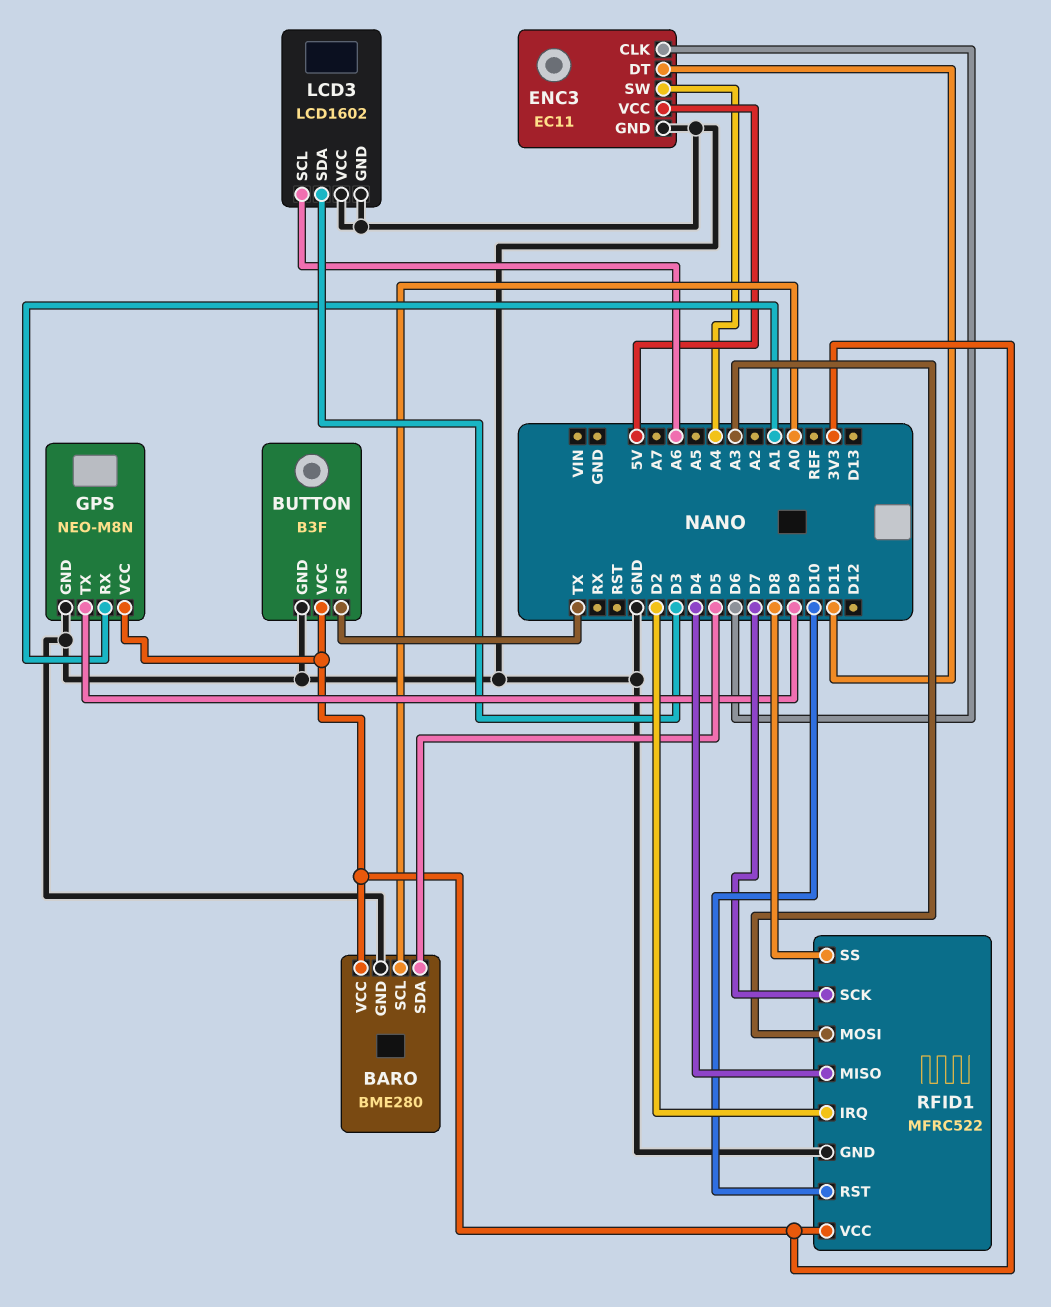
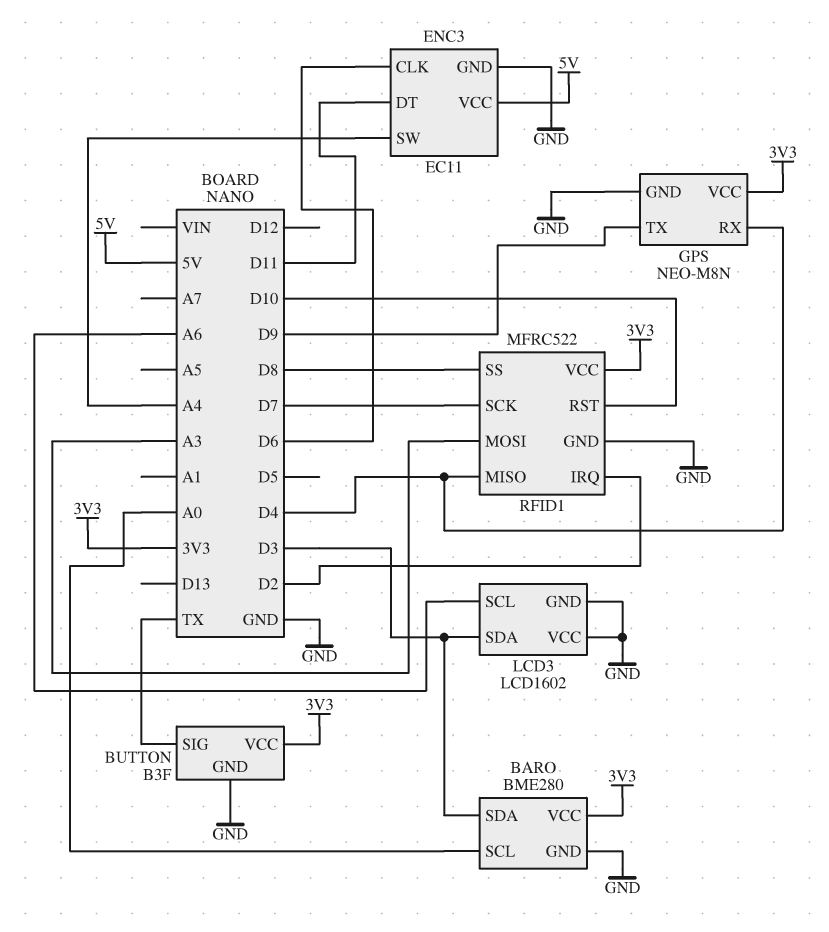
BARO pin SDA: D5 -> D3
GPS pin RX: A1 -> D4

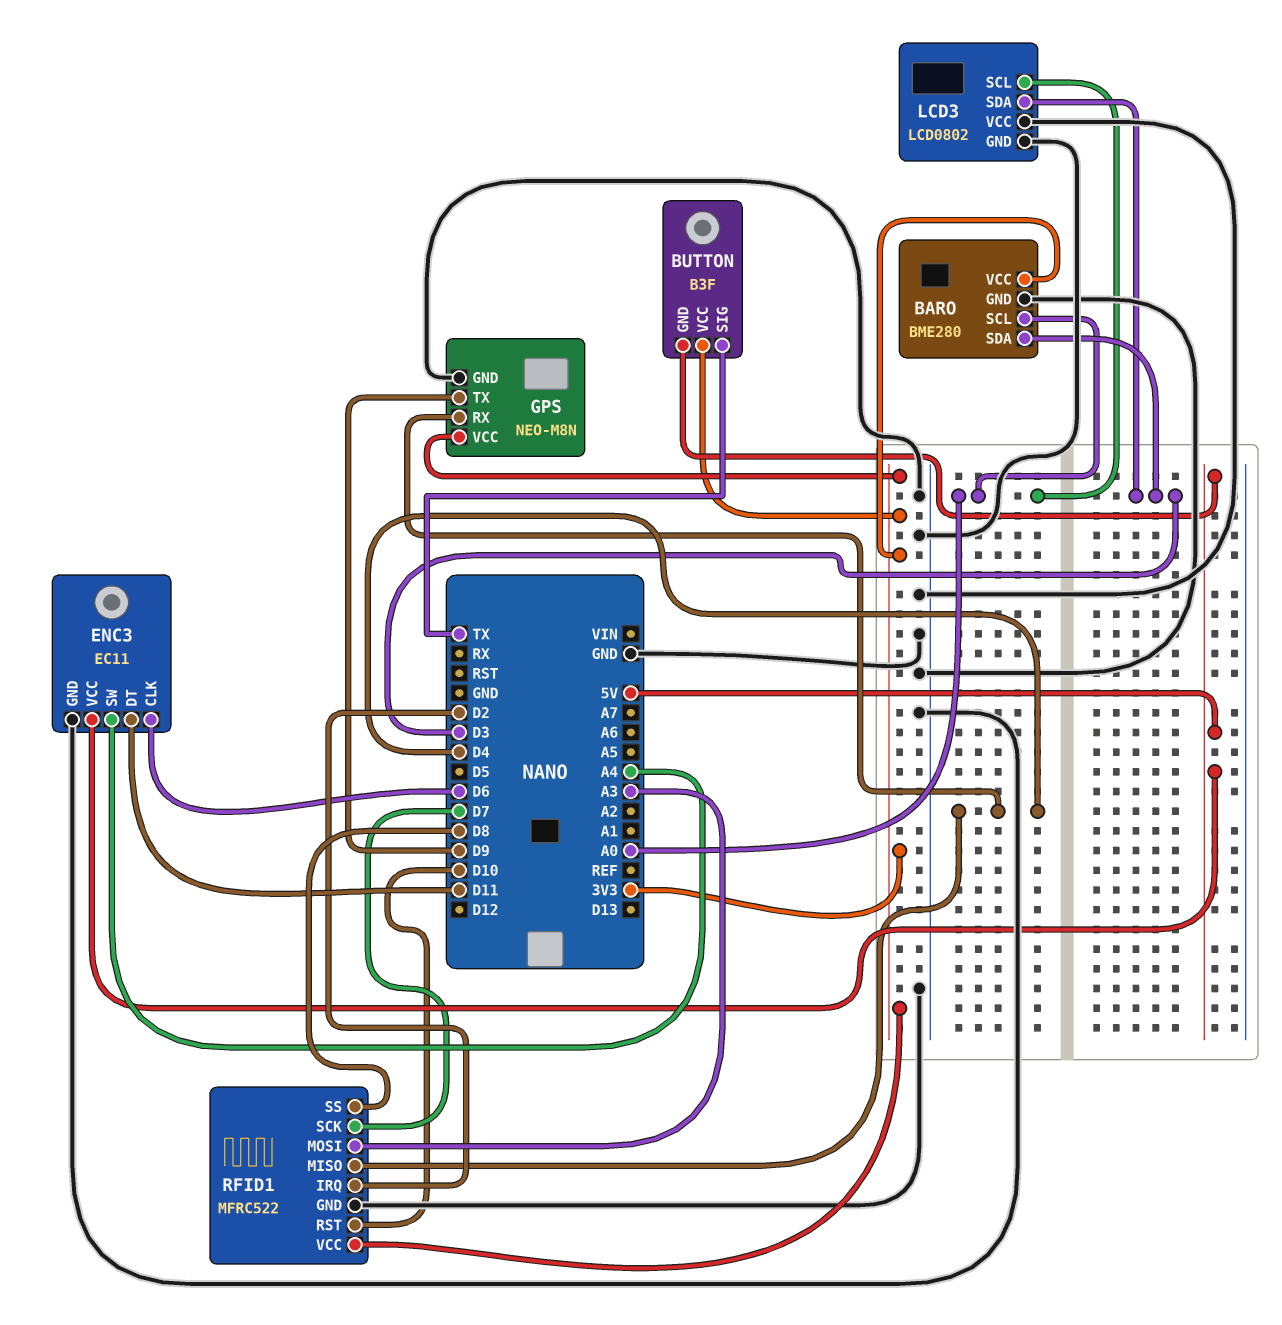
BUTTON pin GND: GND -> 5V
LCD3: LCD1602 -> LCD0802
LCD3 pin SCL: A6 -> A0

